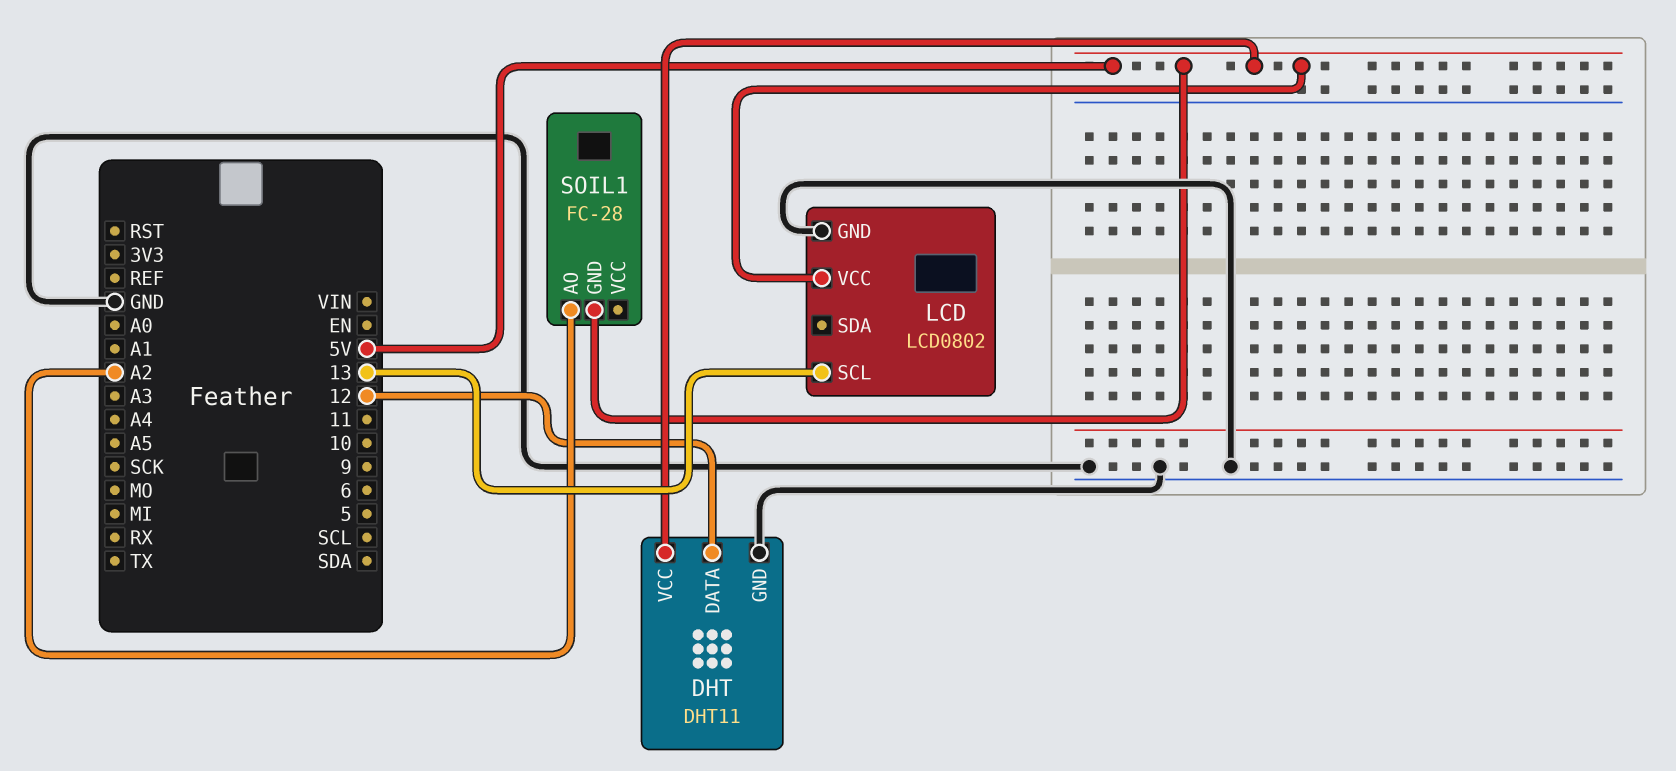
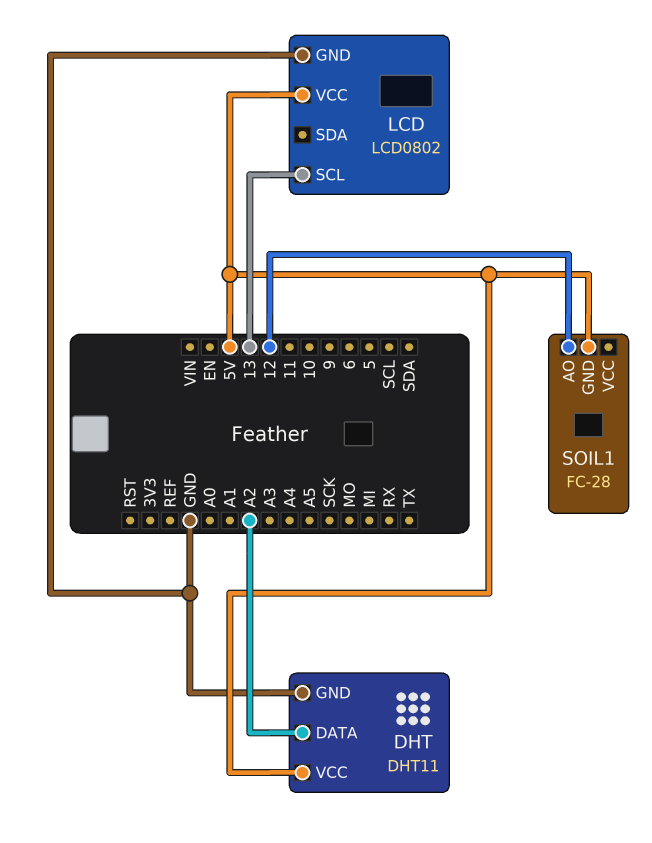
DHT pin DATA: 12 -> A2
SOIL1 pin AO: A2 -> 12

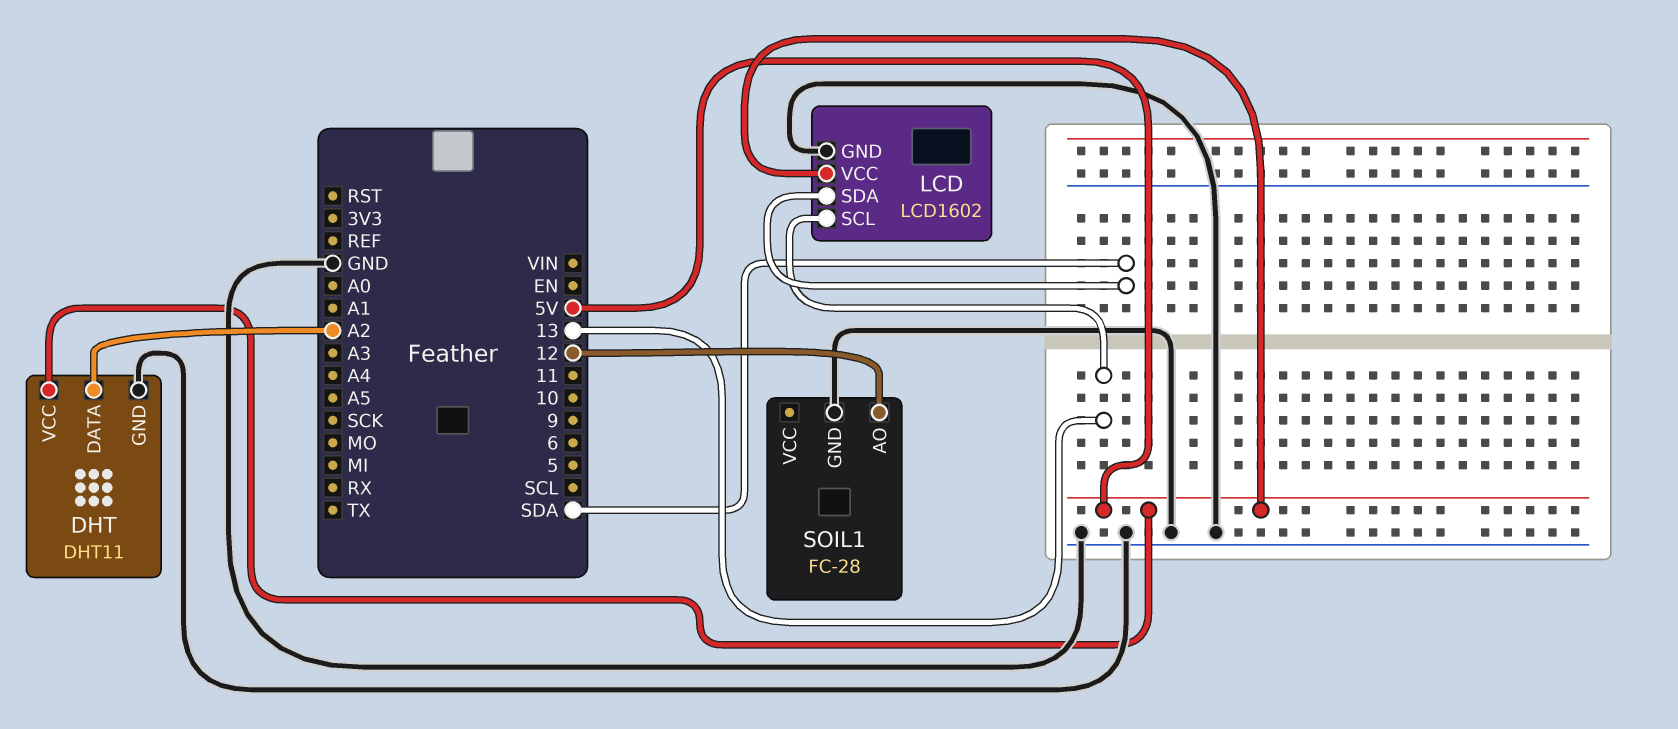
LCD: LCD0802 -> LCD1602
LCD pin SDA: none -> SDA
SOIL1 pin GND: 5V -> GND

